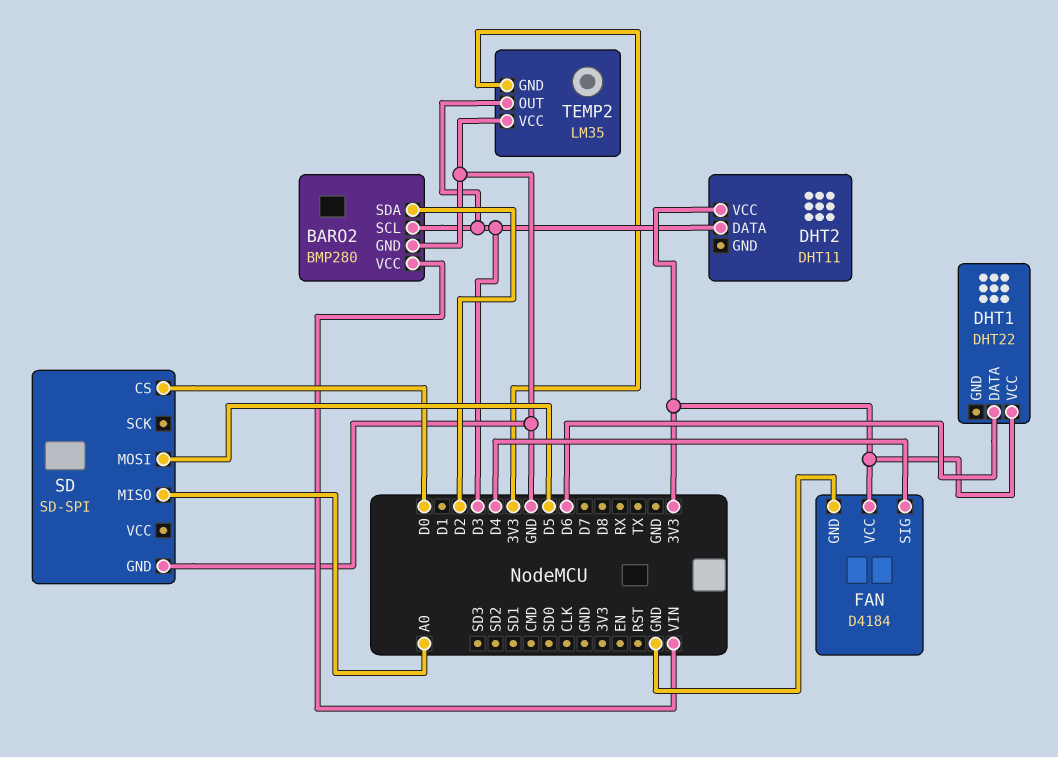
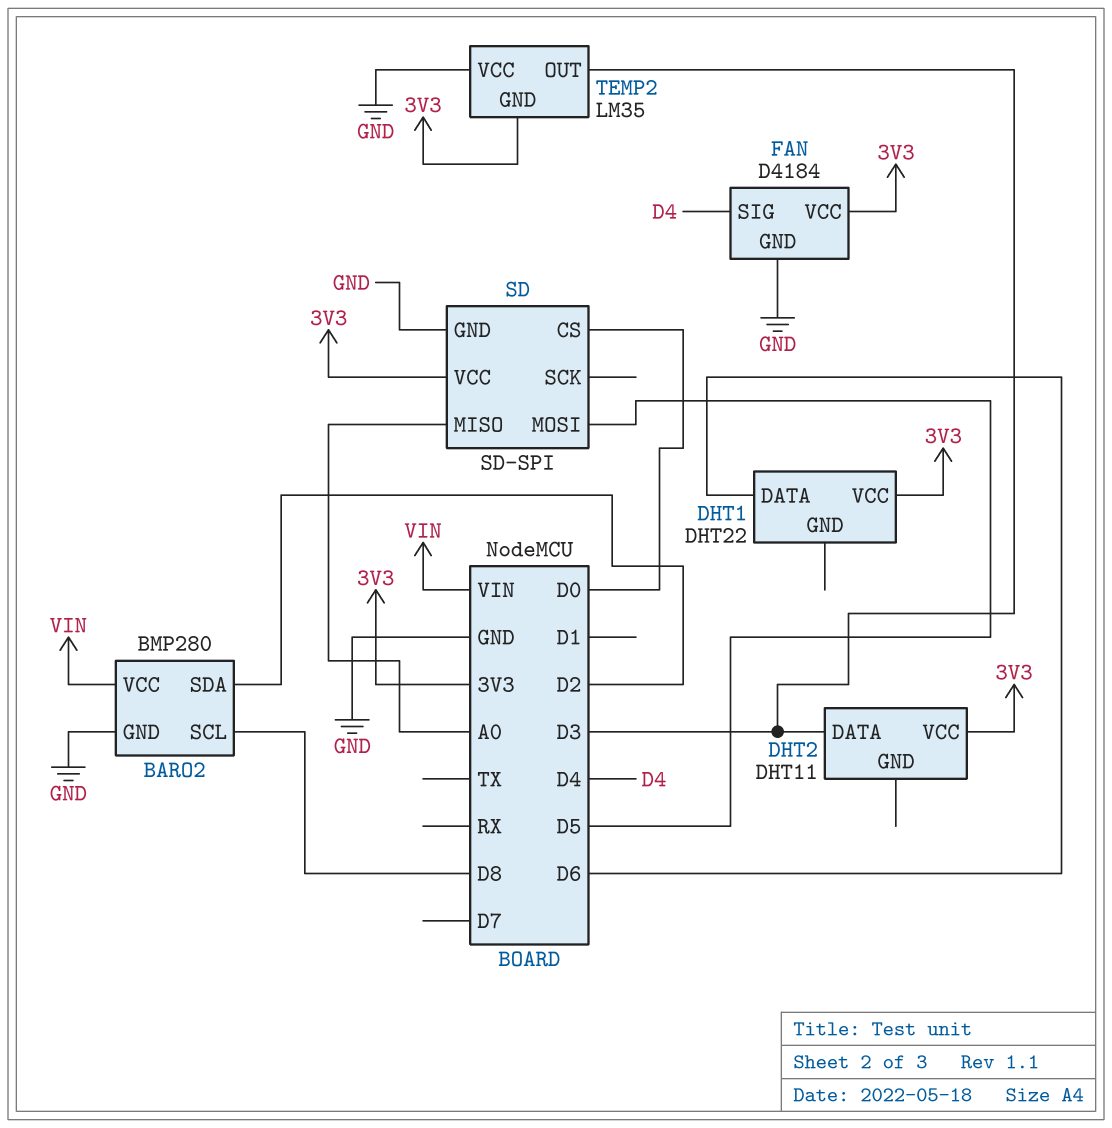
BARO2 pin SCL: D3 -> D8
SD pin VCC: none -> 3V3

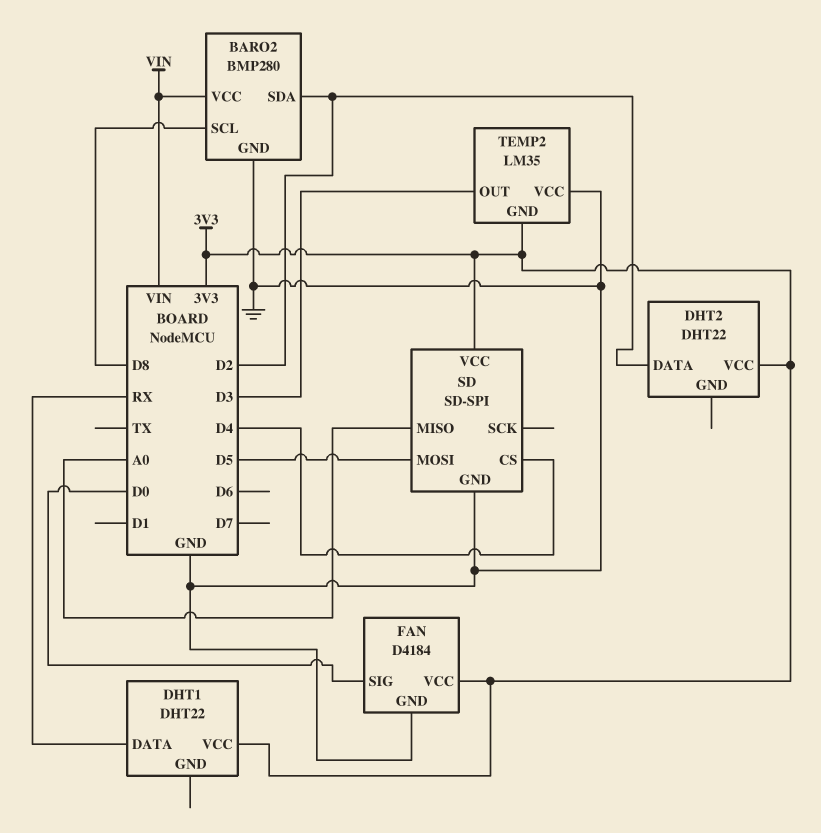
DHT1 pin DATA: D6 -> RX
DHT2: DHT11 -> DHT22
DHT2 pin DATA: D3 -> D2
FAN pin SIG: D4 -> D0
SD pin CS: D0 -> D4

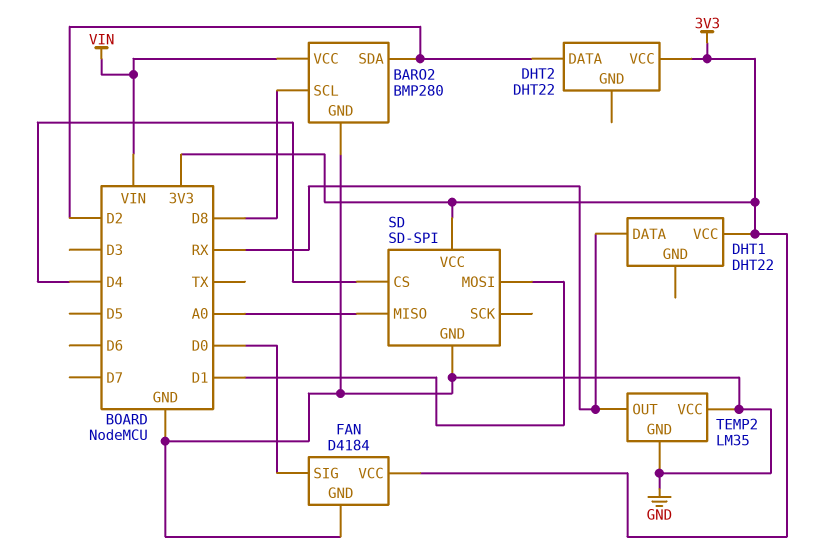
SD pin MOSI: D5 -> D1
TEMP2 pin GND: 3V3 -> GND
TEMP2 pin OUT: D3 -> RX

